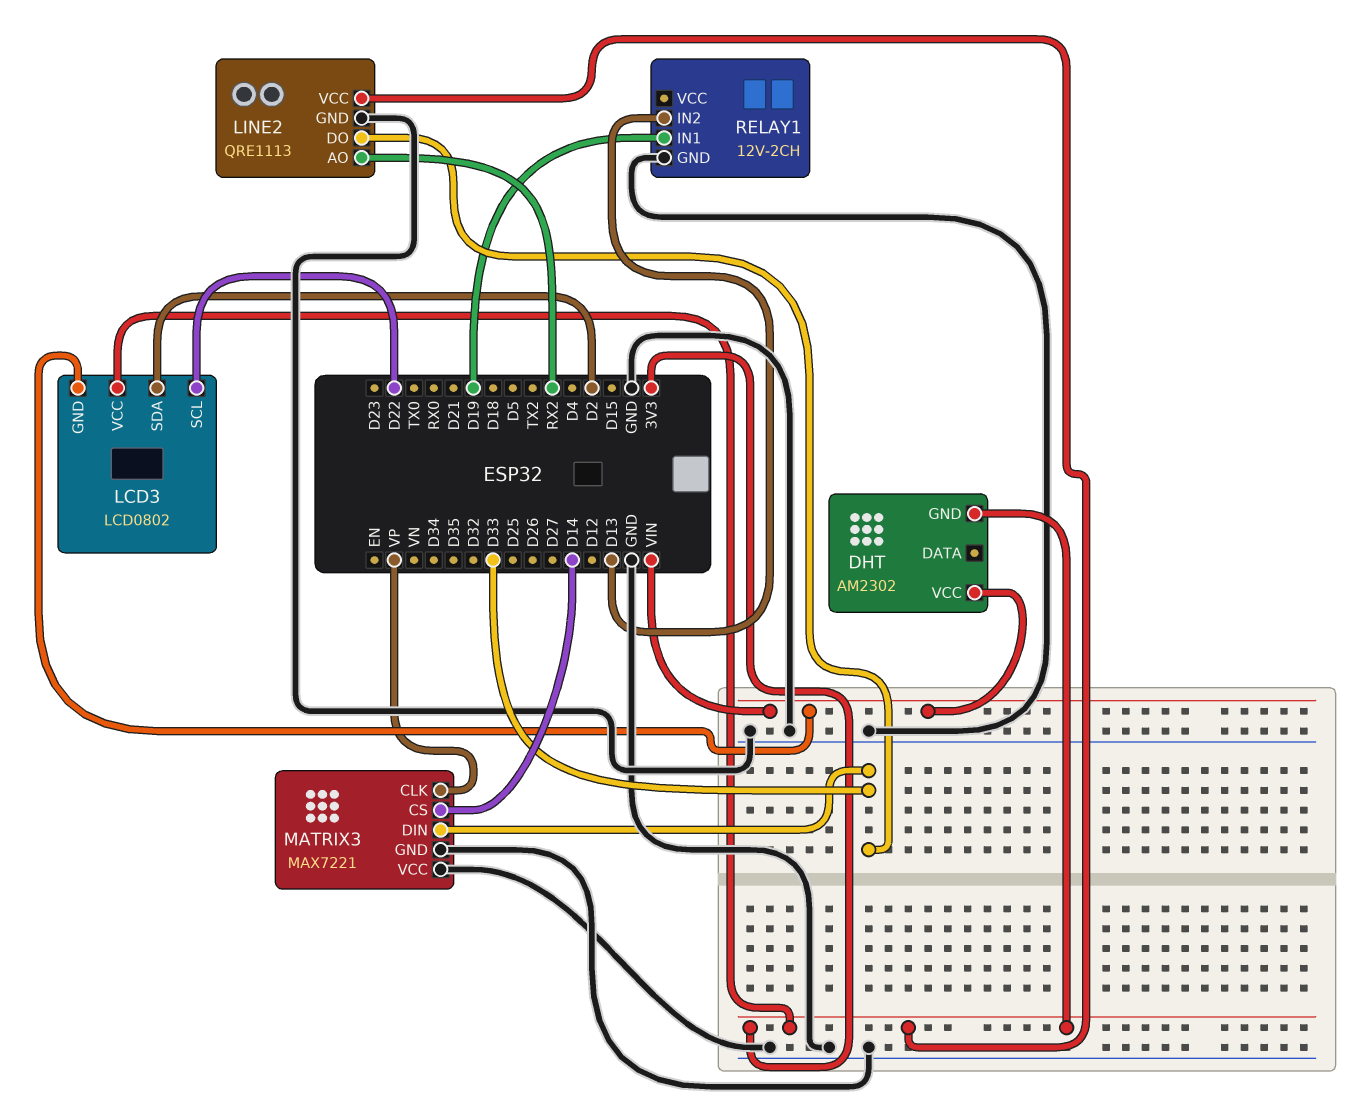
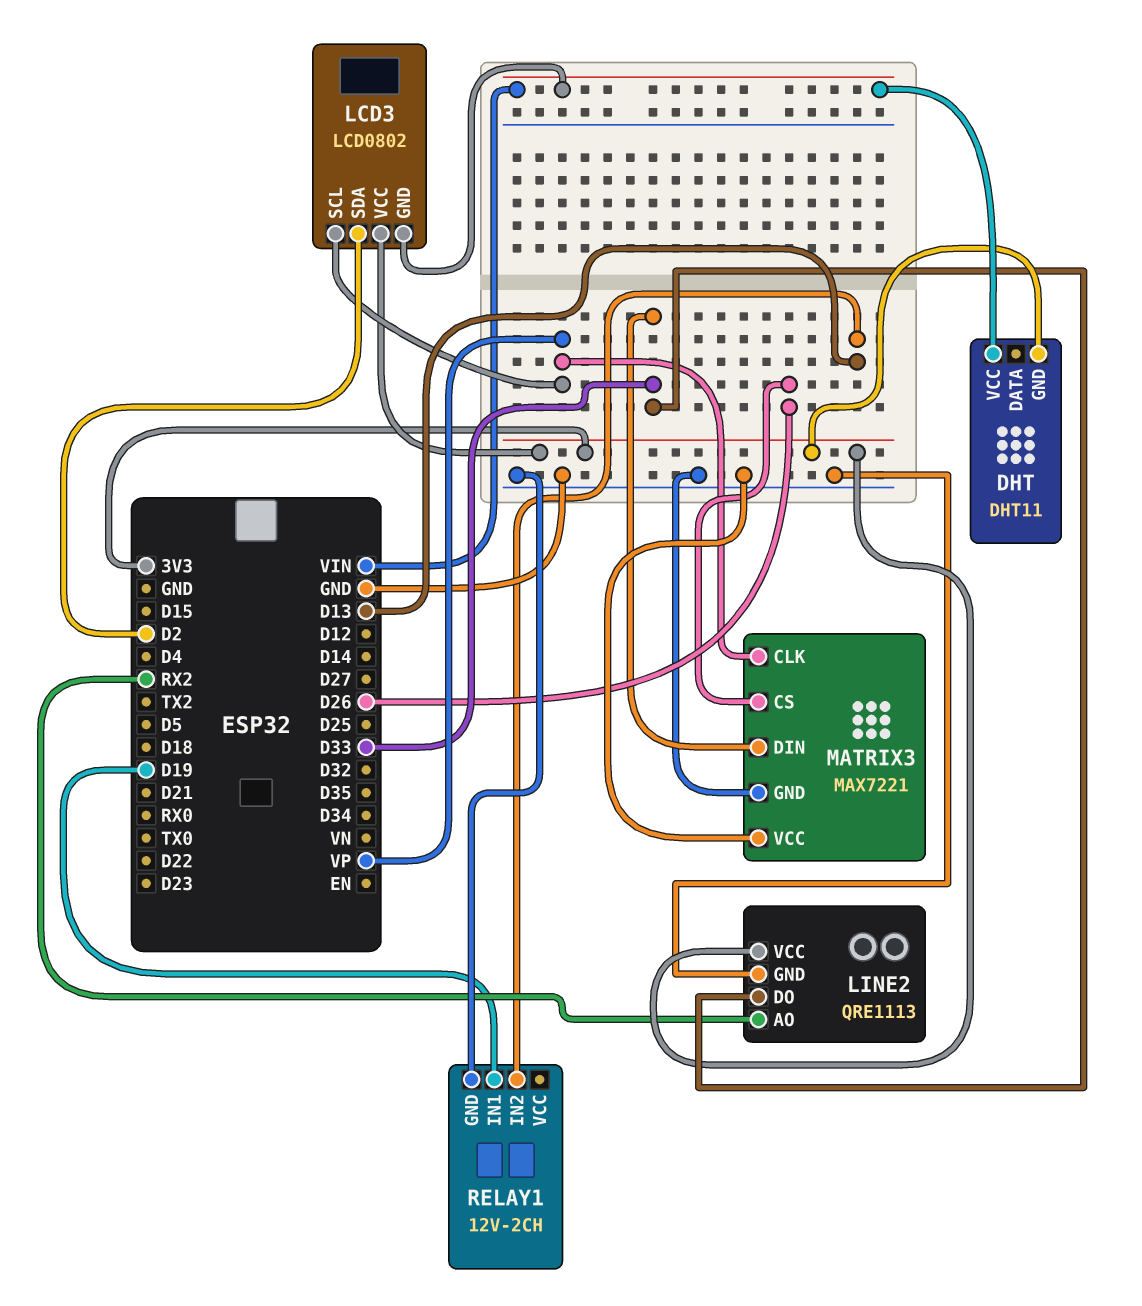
DHT: AM2302 -> DHT11
LCD3 pin SCL: D22 -> VP
MATRIX3 pin CS: D14 -> D26

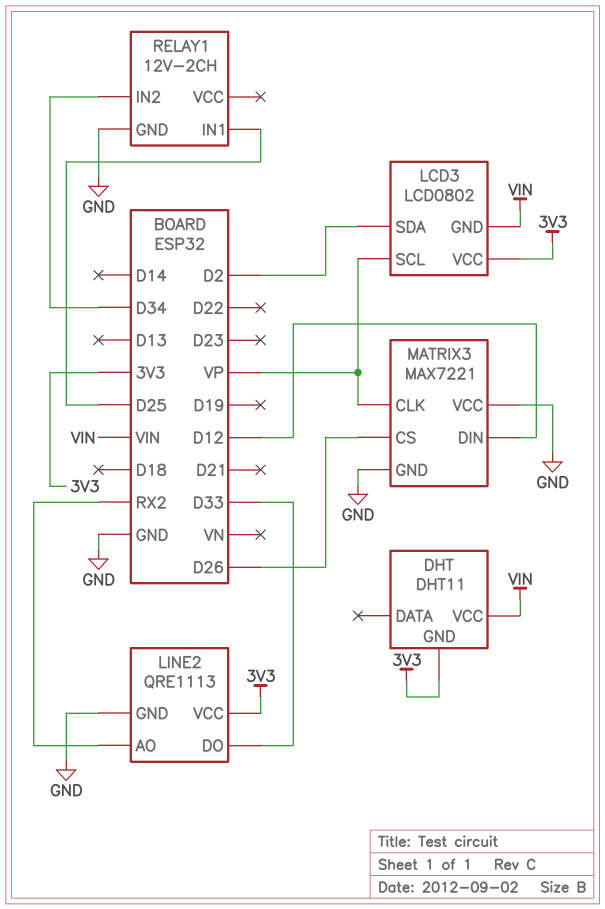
MATRIX3 pin DIN: D33 -> D12
RELAY1 pin IN1: D19 -> D25
RELAY1 pin IN2: D13 -> D34

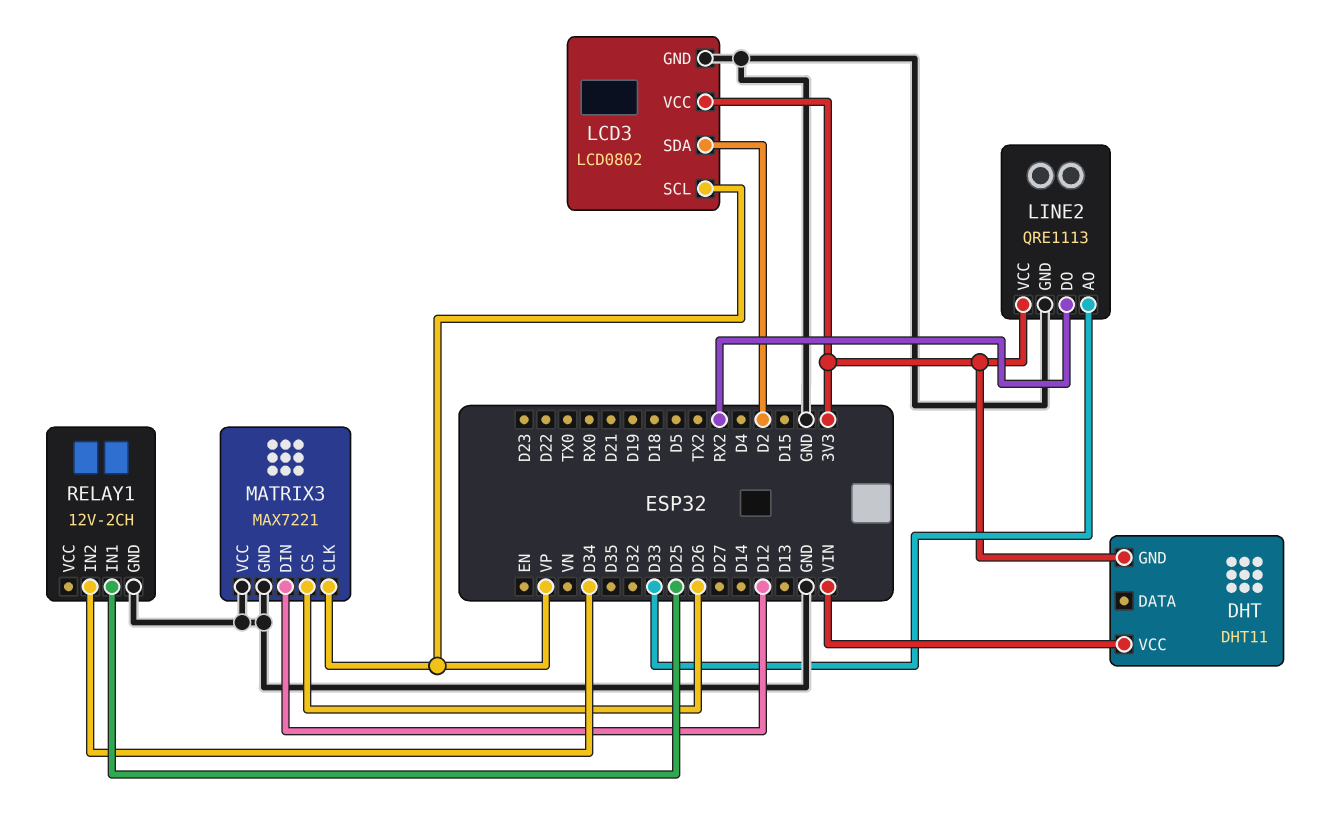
LCD3 pin GND: VIN -> GND
LINE2 pin AO: RX2 -> D33
LINE2 pin DO: D33 -> RX2

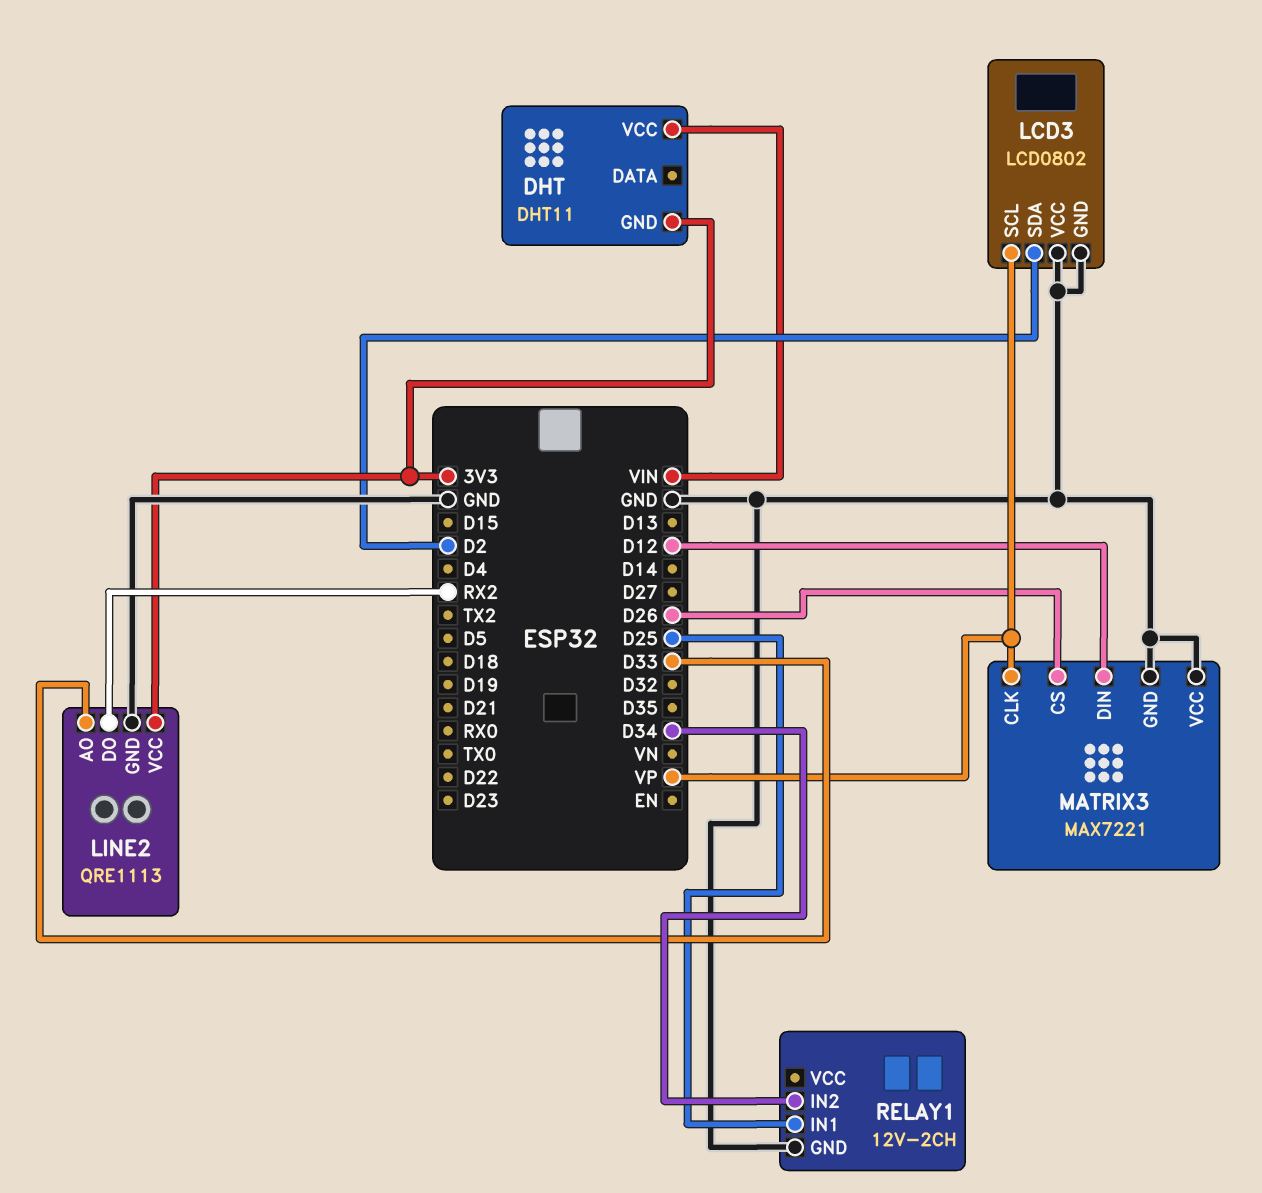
LCD3 pin VCC: 3V3 -> GND

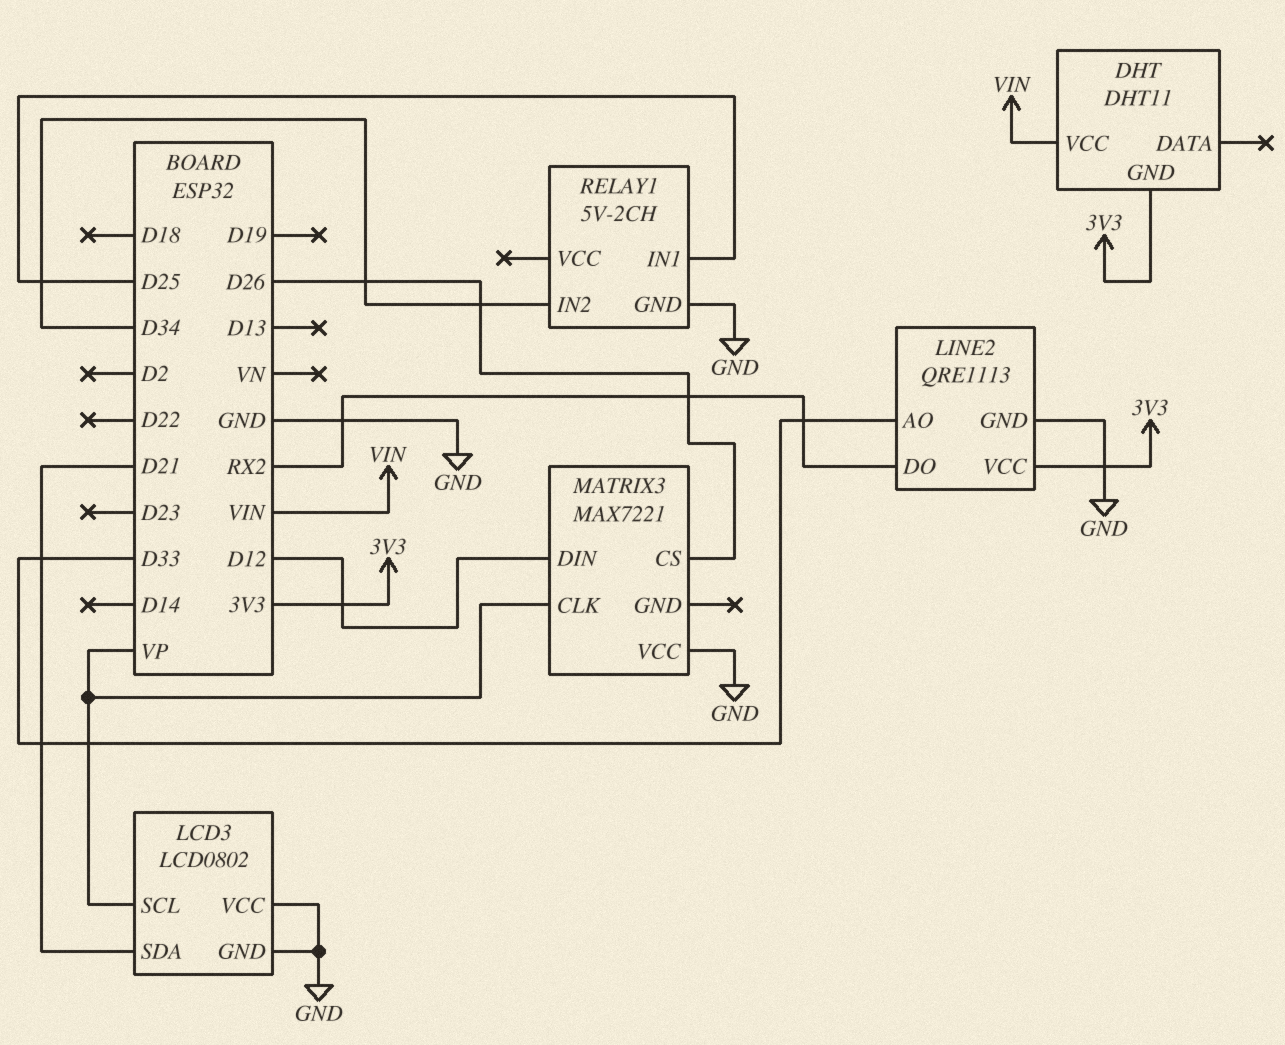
LCD3 pin SDA: D2 -> D21
MATRIX3 pin GND: GND -> none
RELAY1: 12V-2CH -> 5V-2CH

